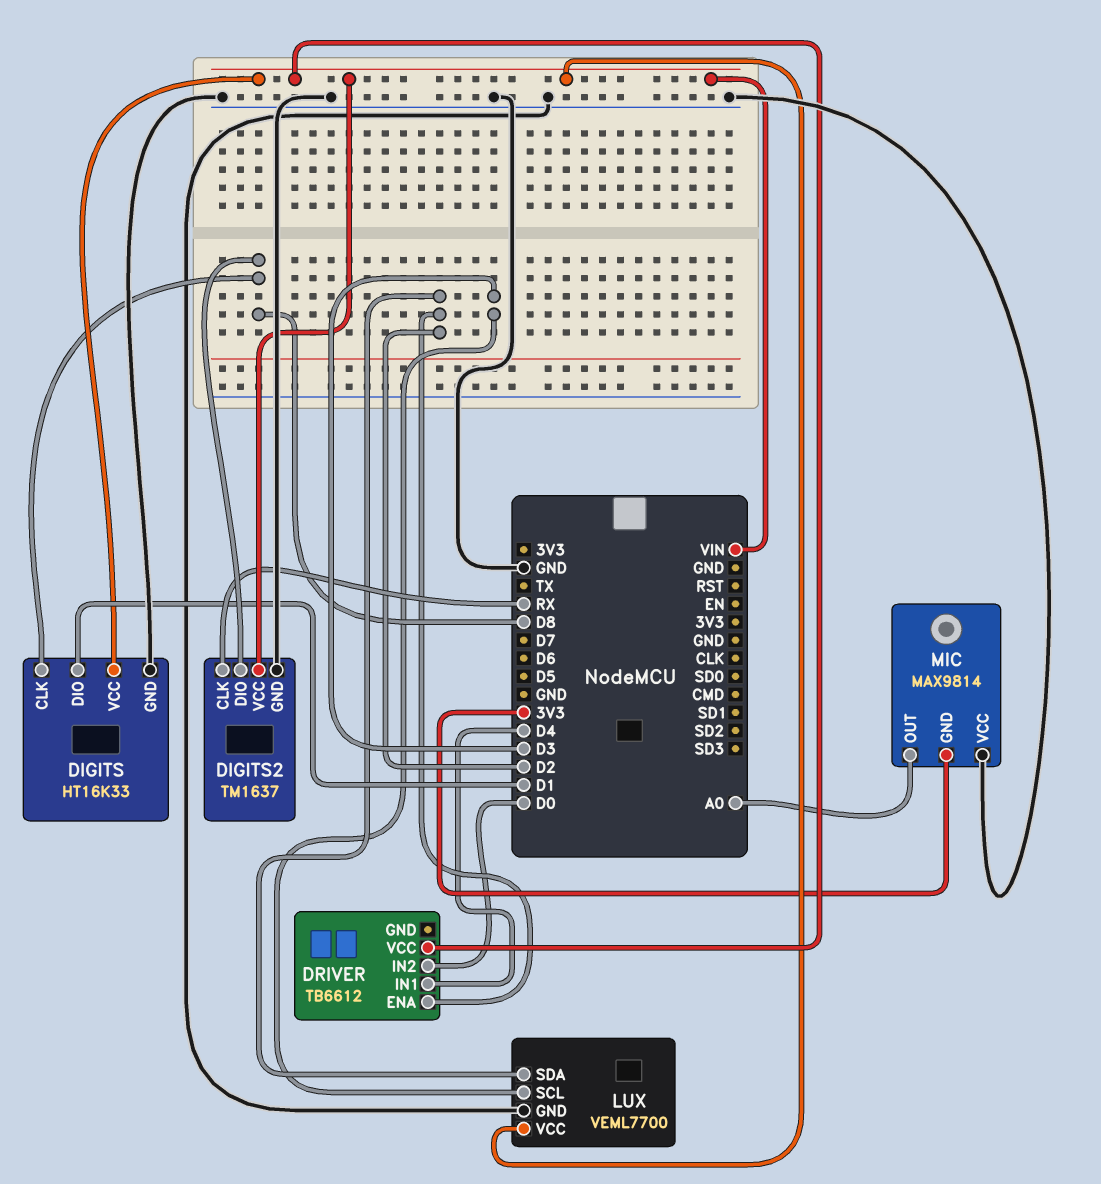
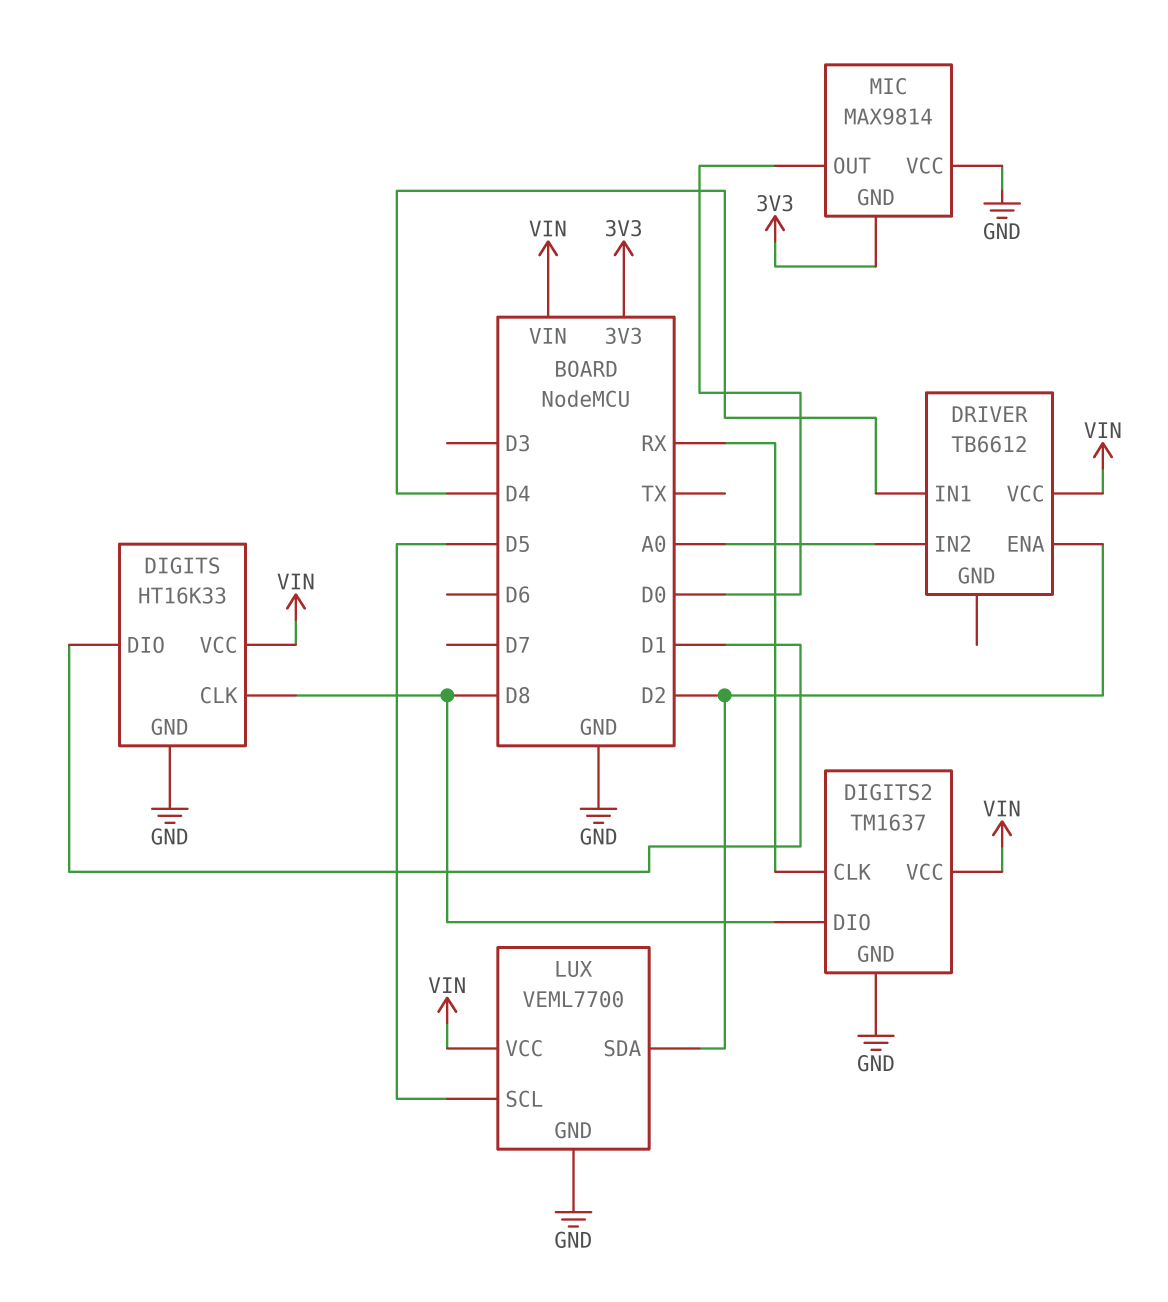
DRIVER pin IN2: D0 -> A0
LUX pin SCL: D3 -> D5
MIC pin OUT: A0 -> D0

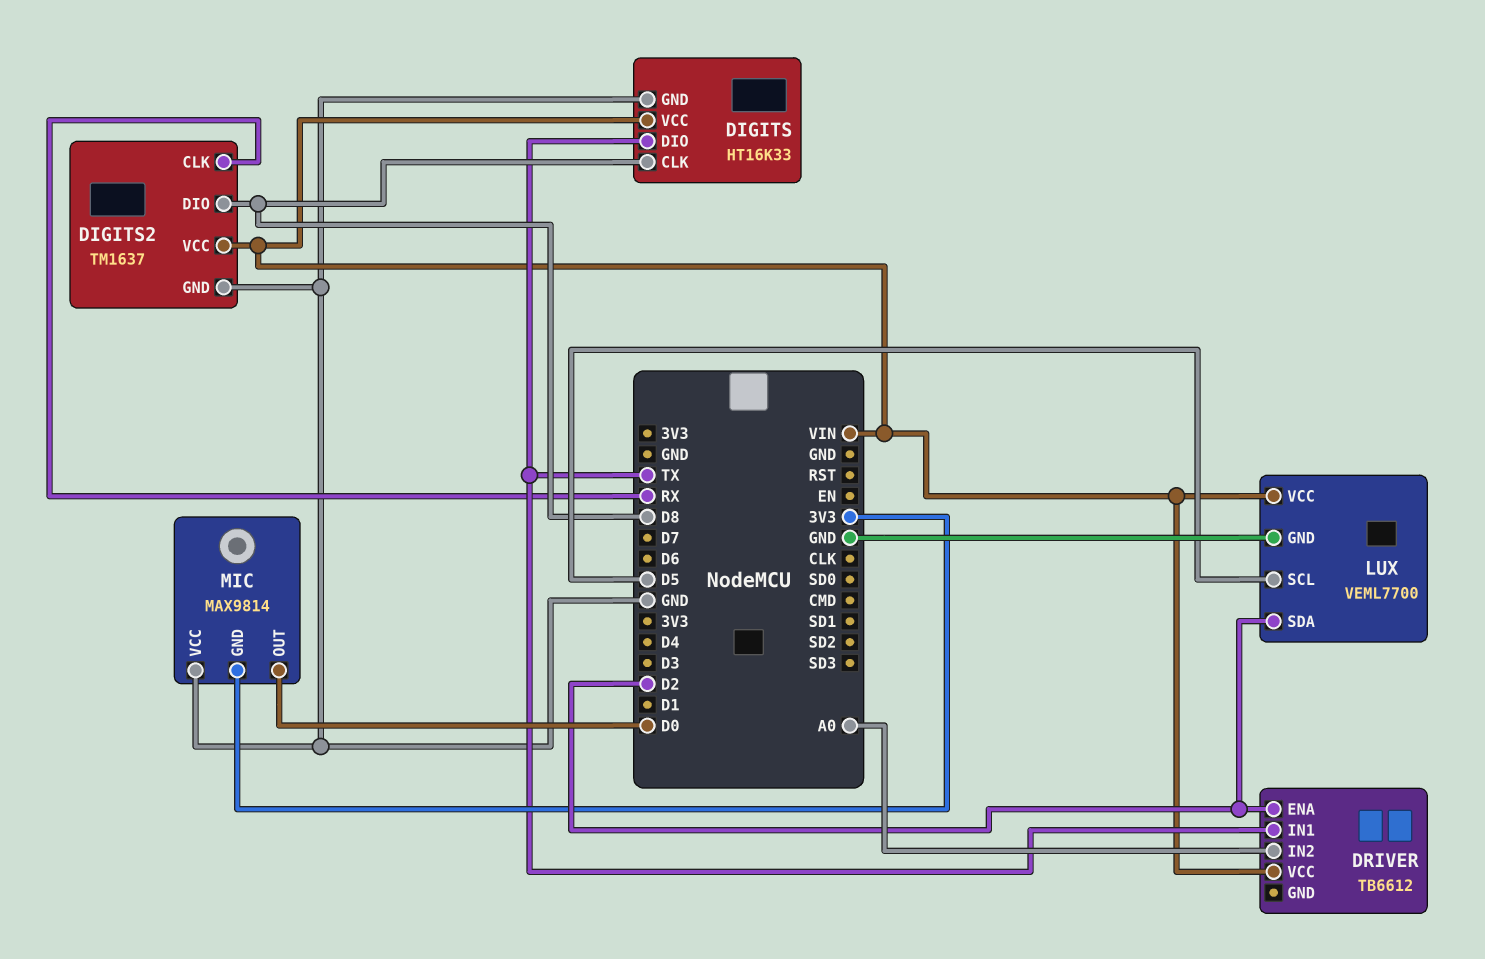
DIGITS pin DIO: D1 -> TX
DRIVER pin IN1: D4 -> TX

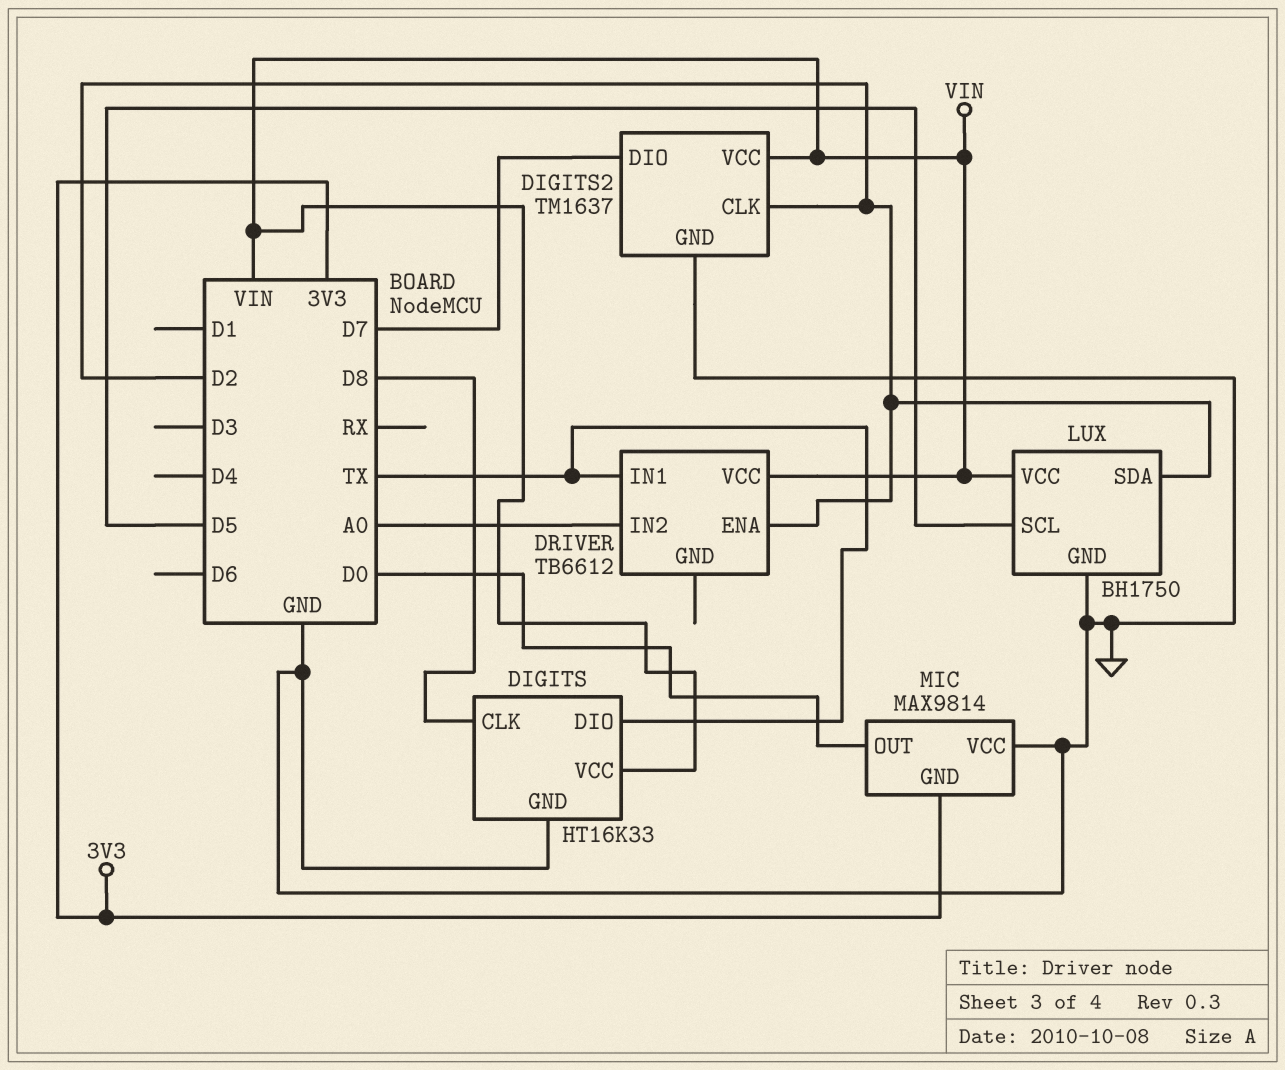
DIGITS2 pin CLK: RX -> D2
DIGITS2 pin DIO: D8 -> D7
LUX: VEML7700 -> BH1750

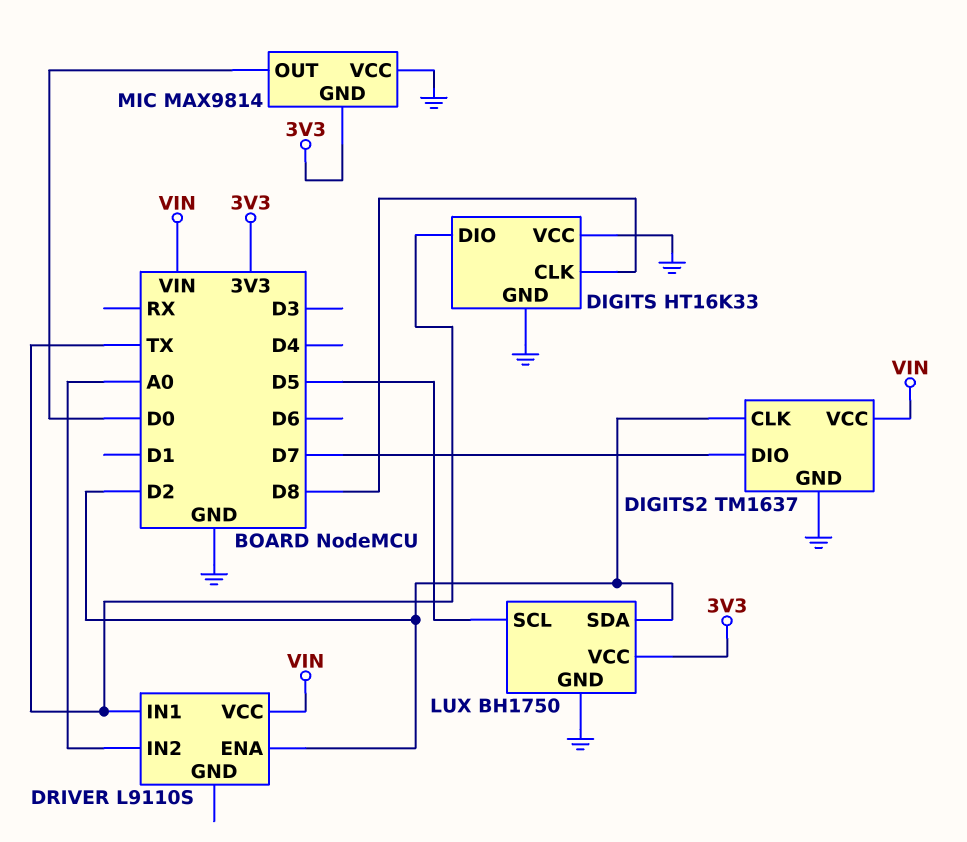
DIGITS pin VCC: VIN -> GND
DRIVER: TB6612 -> L9110S
LUX pin VCC: VIN -> 3V3

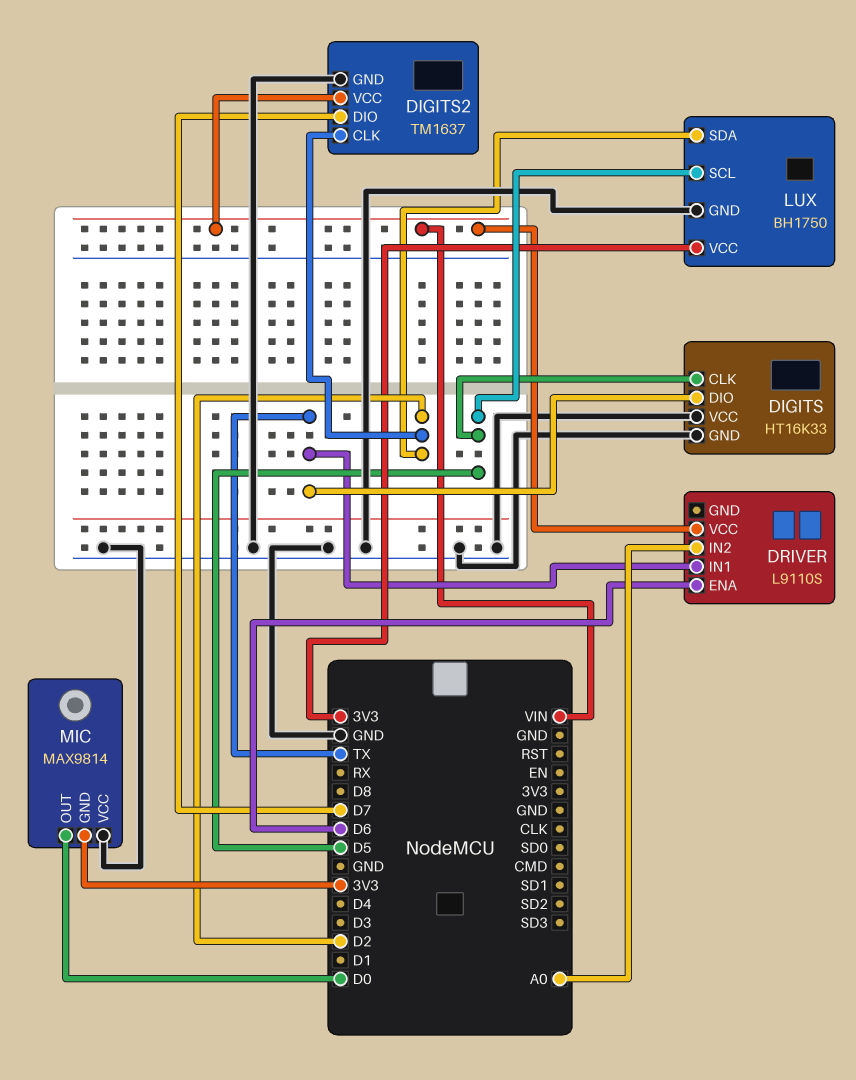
DIGITS pin CLK: D8 -> D5
DRIVER pin ENA: D2 -> D6

